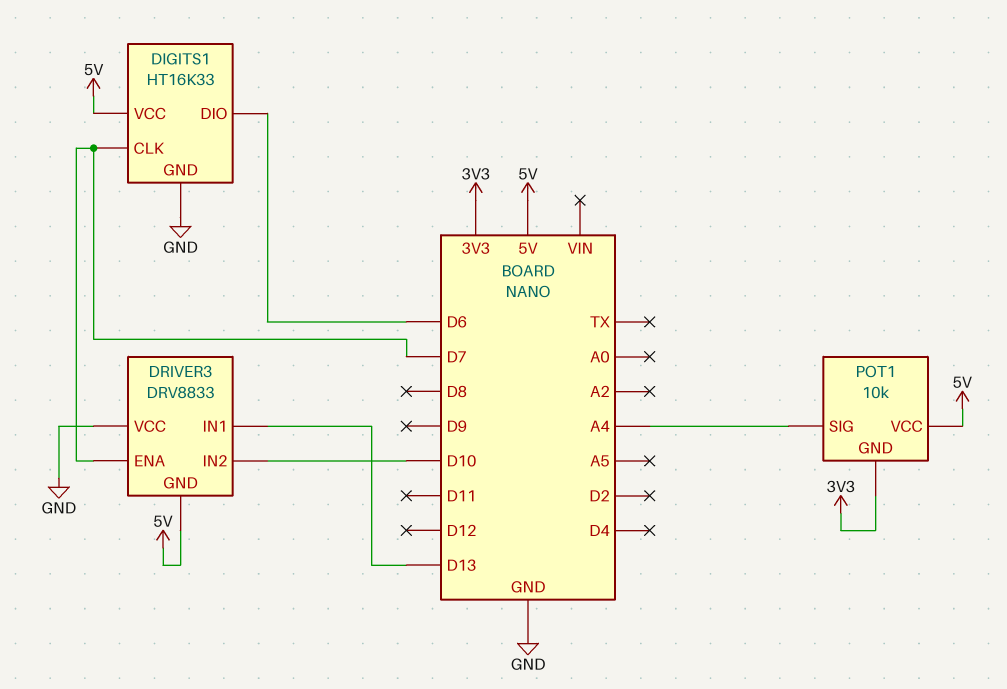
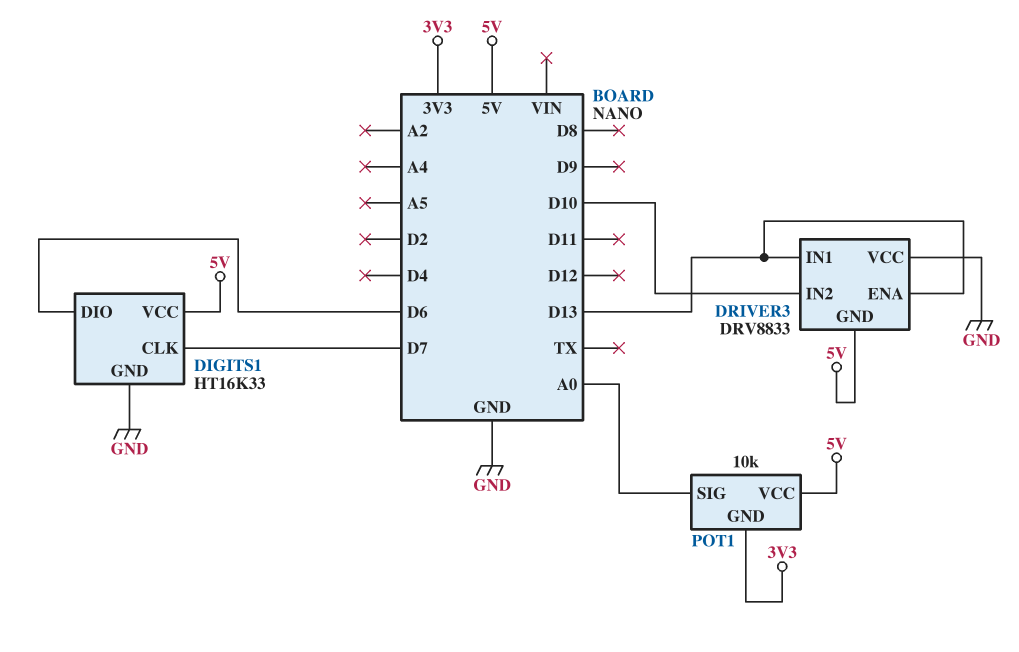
DRIVER3 pin ENA: D7 -> D13
POT1 pin SIG: A4 -> A0

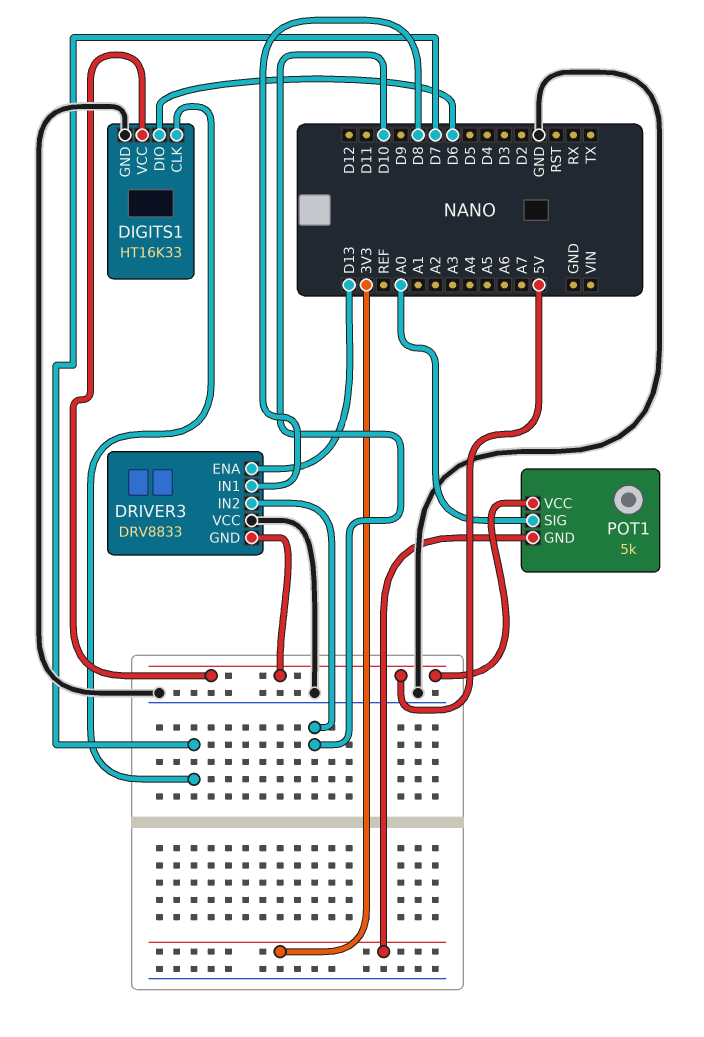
DRIVER3 pin IN1: D13 -> D8
POT1: 10k -> 5k

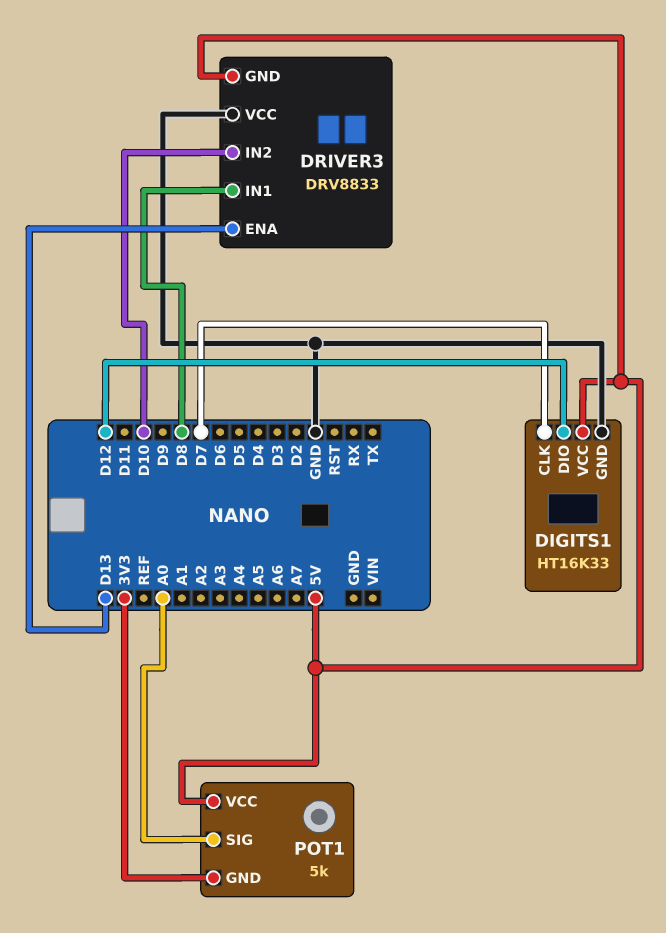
DIGITS1 pin DIO: D6 -> D12

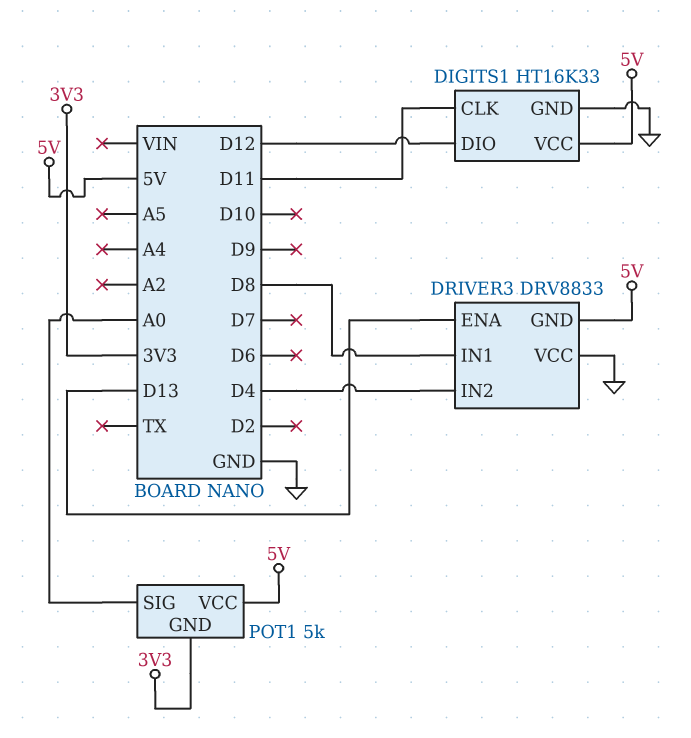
DIGITS1 pin CLK: D7 -> D11
DRIVER3 pin IN2: D10 -> D4

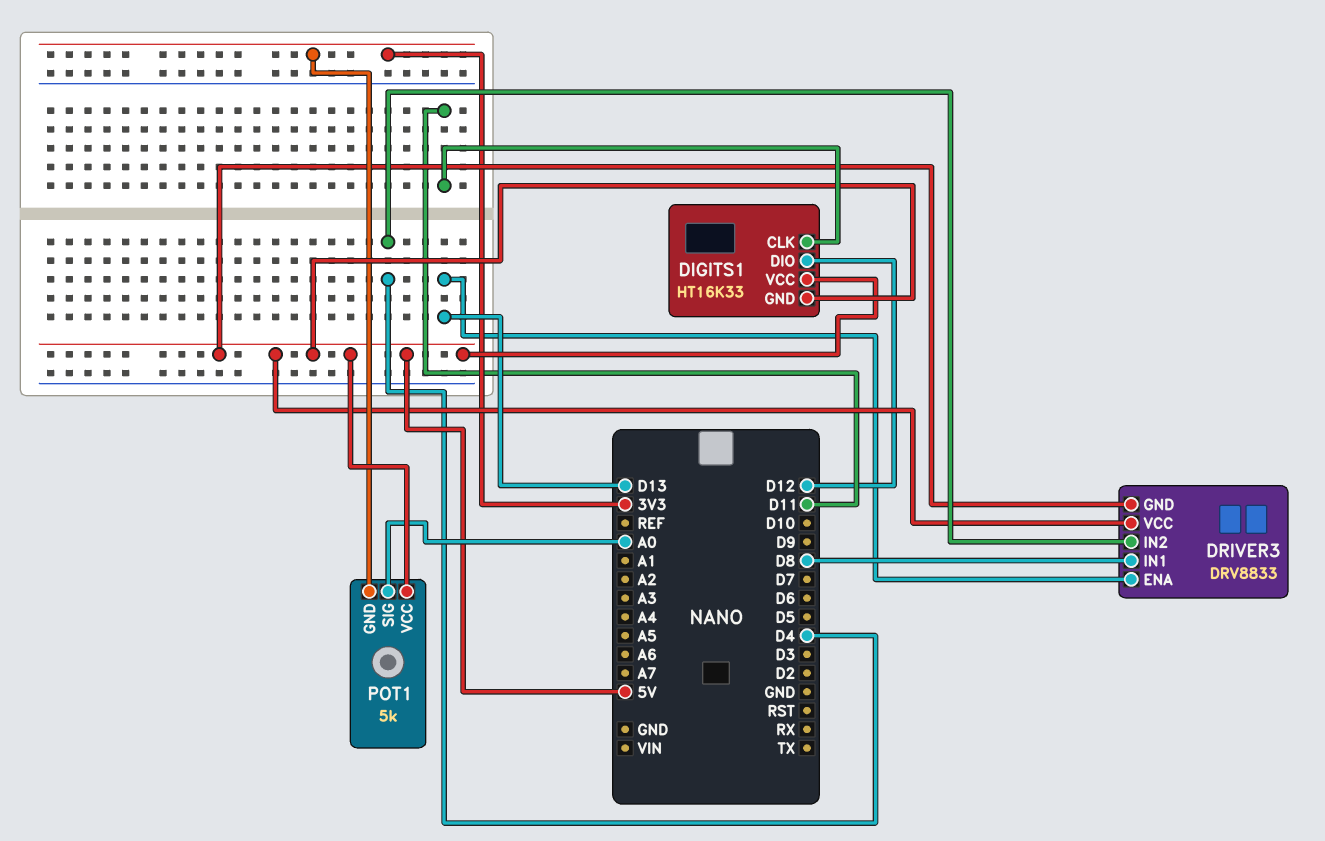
DIGITS1 pin GND: GND -> 5V
DRIVER3 pin VCC: GND -> 5V

